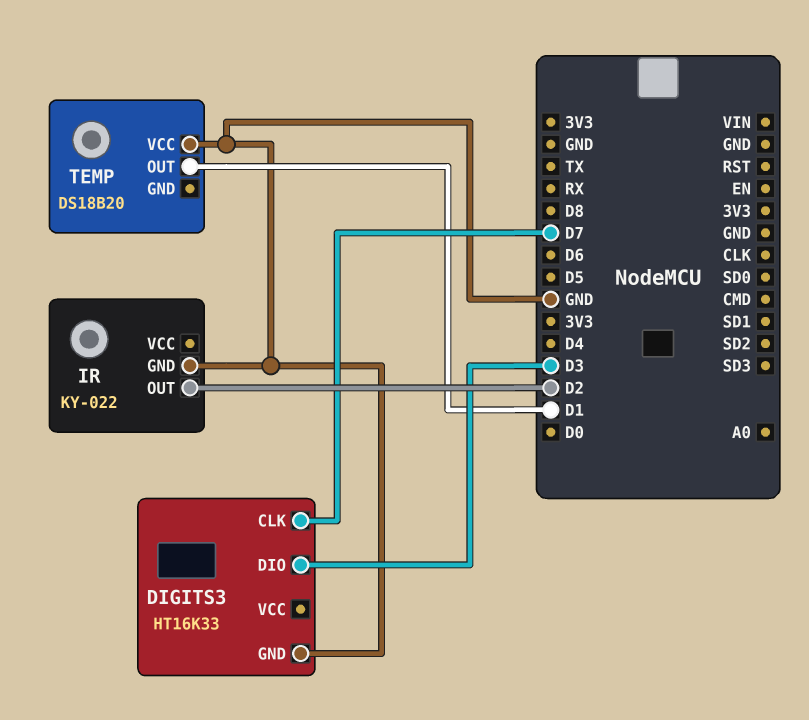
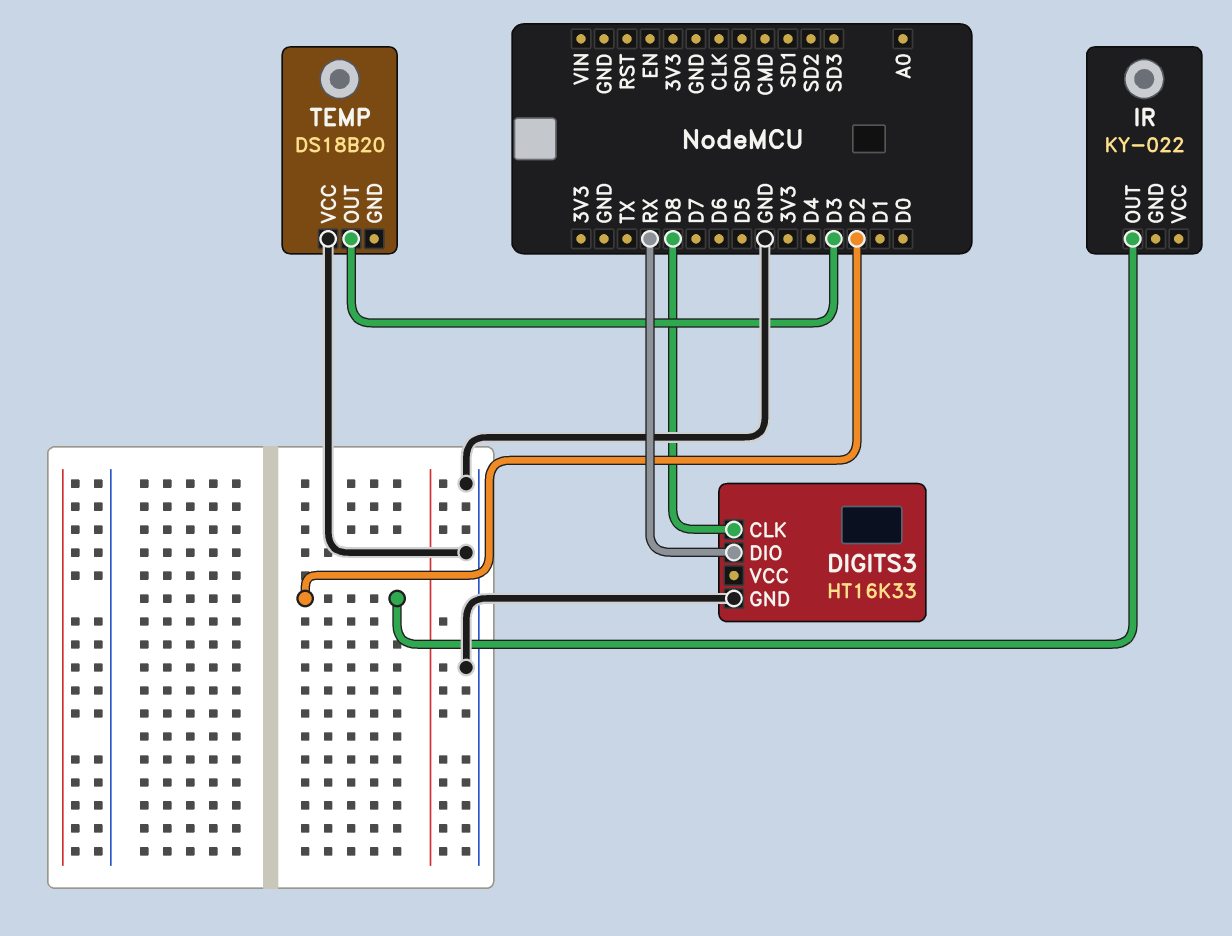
DIGITS3 pin CLK: D7 -> D8
DIGITS3 pin DIO: D3 -> RX
IR pin GND: GND -> none
TEMP pin OUT: D1 -> D3

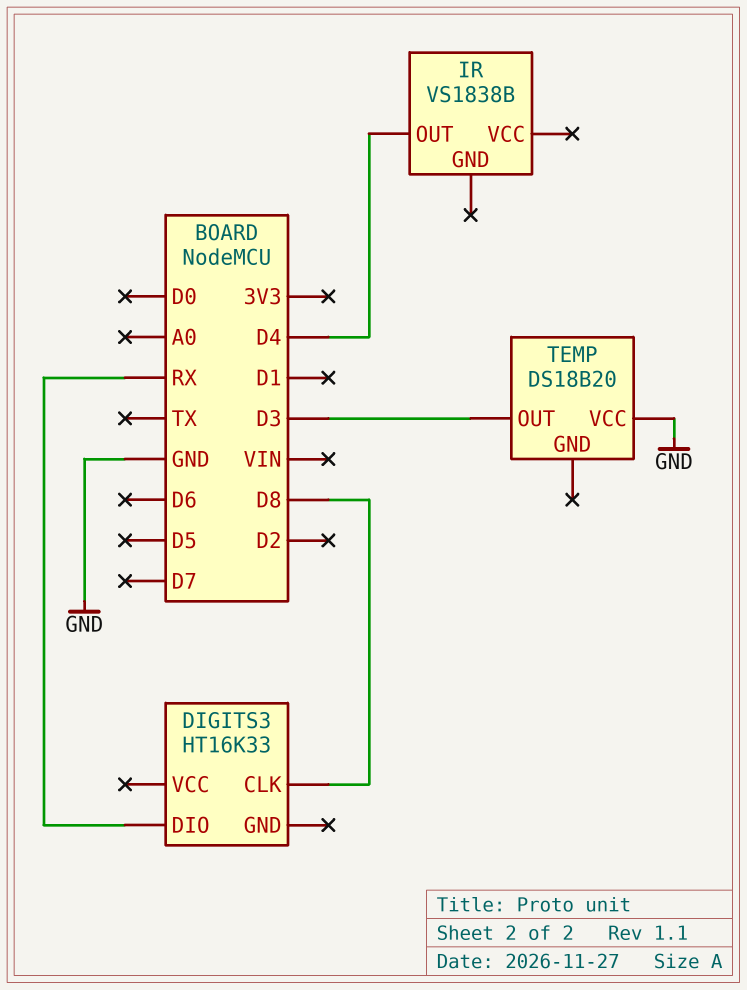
DIGITS3 pin GND: GND -> none
IR: KY-022 -> VS1838B
IR pin OUT: D2 -> D4

